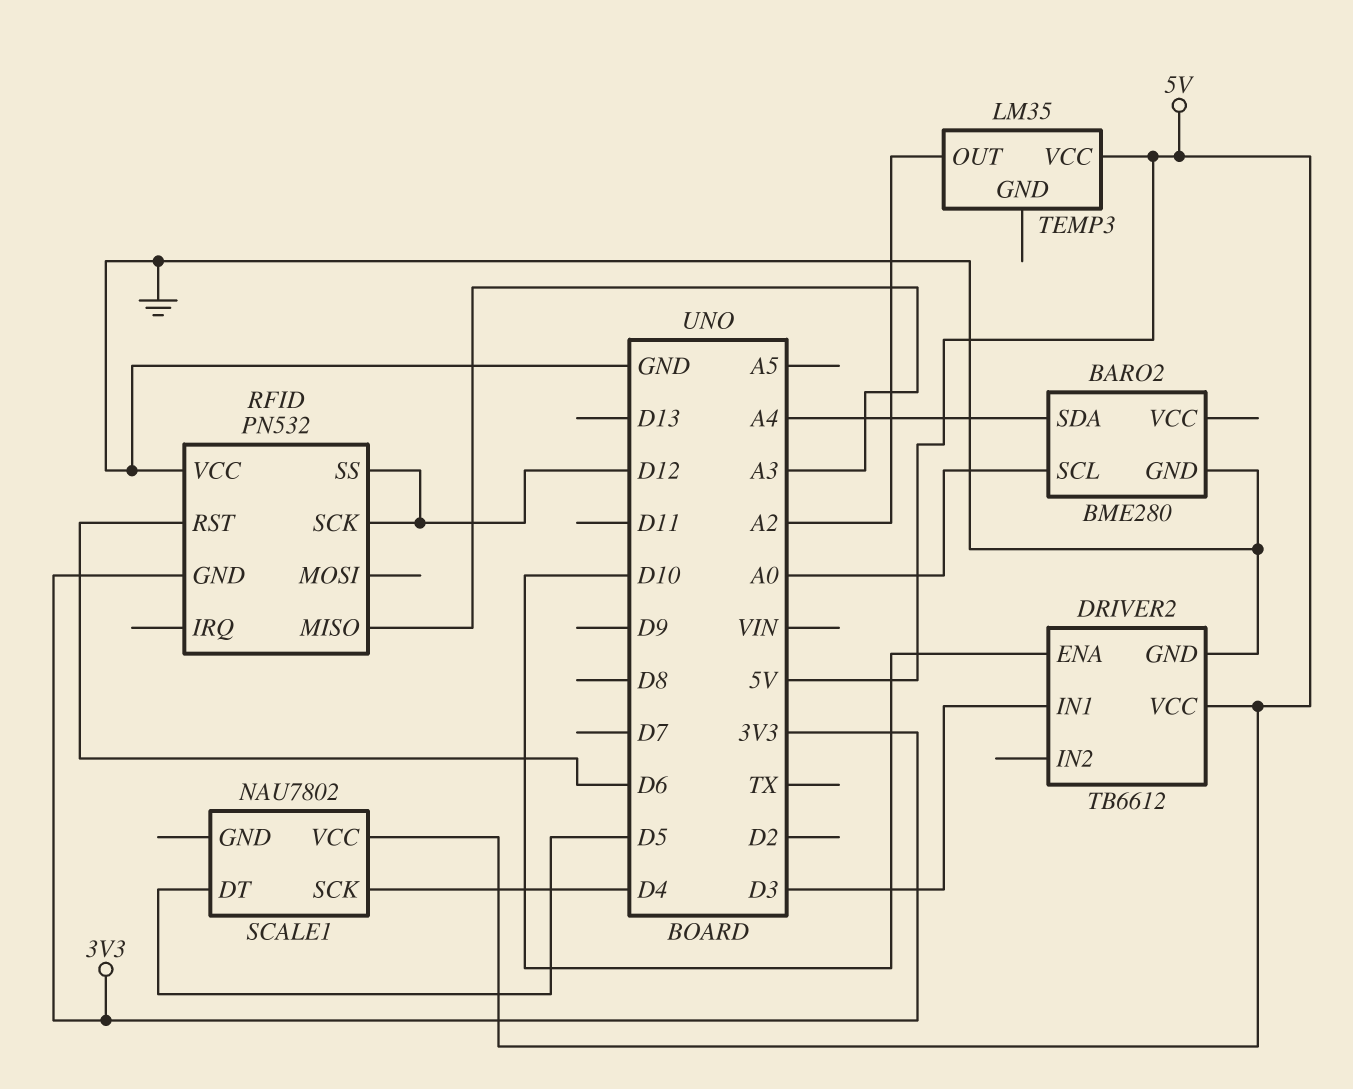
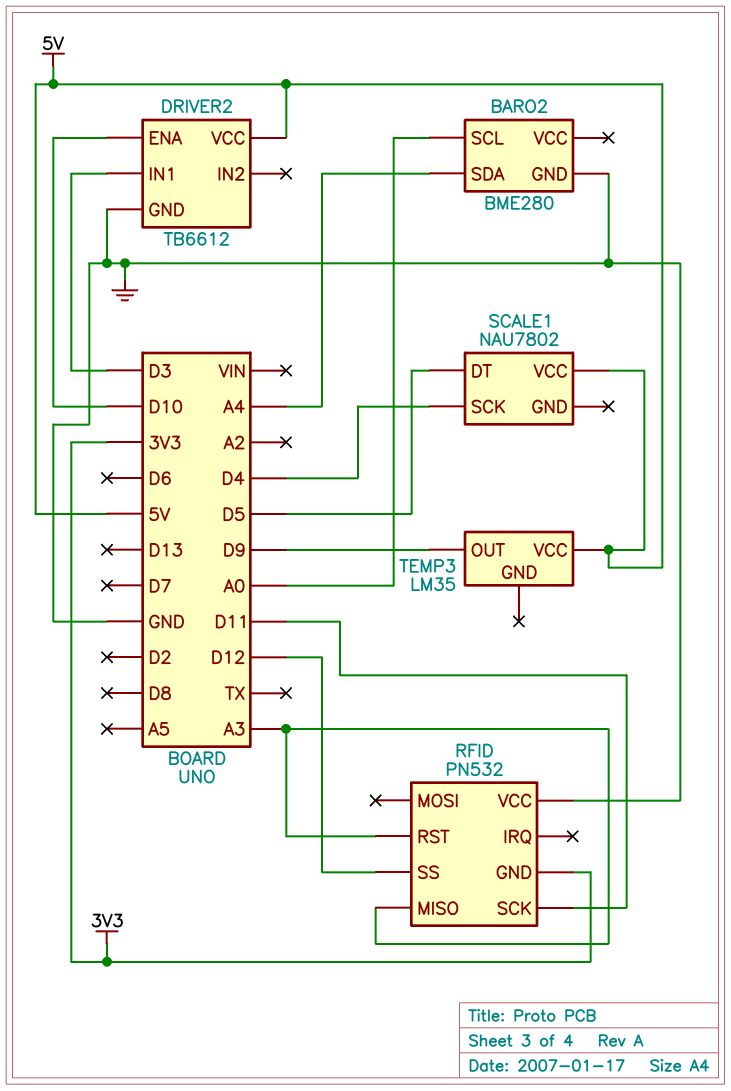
RFID pin RST: D6 -> A3
RFID pin SCK: D12 -> D11
TEMP3 pin OUT: A2 -> D9

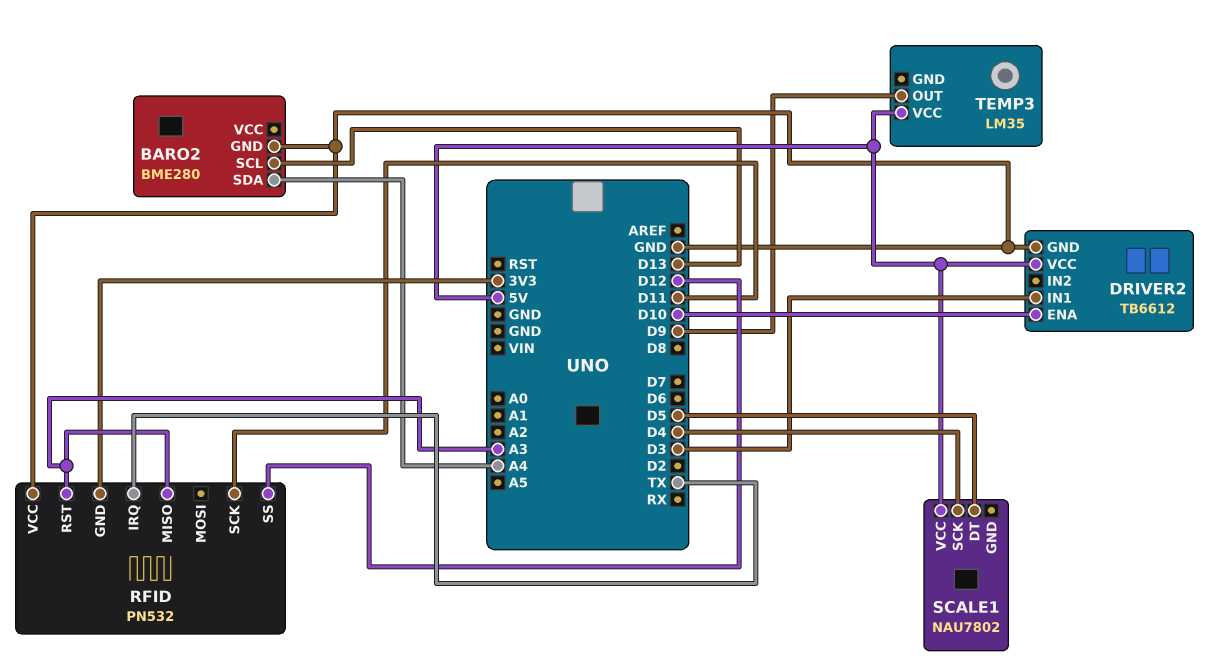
BARO2 pin SCL: A0 -> D13
RFID pin IRQ: none -> TX

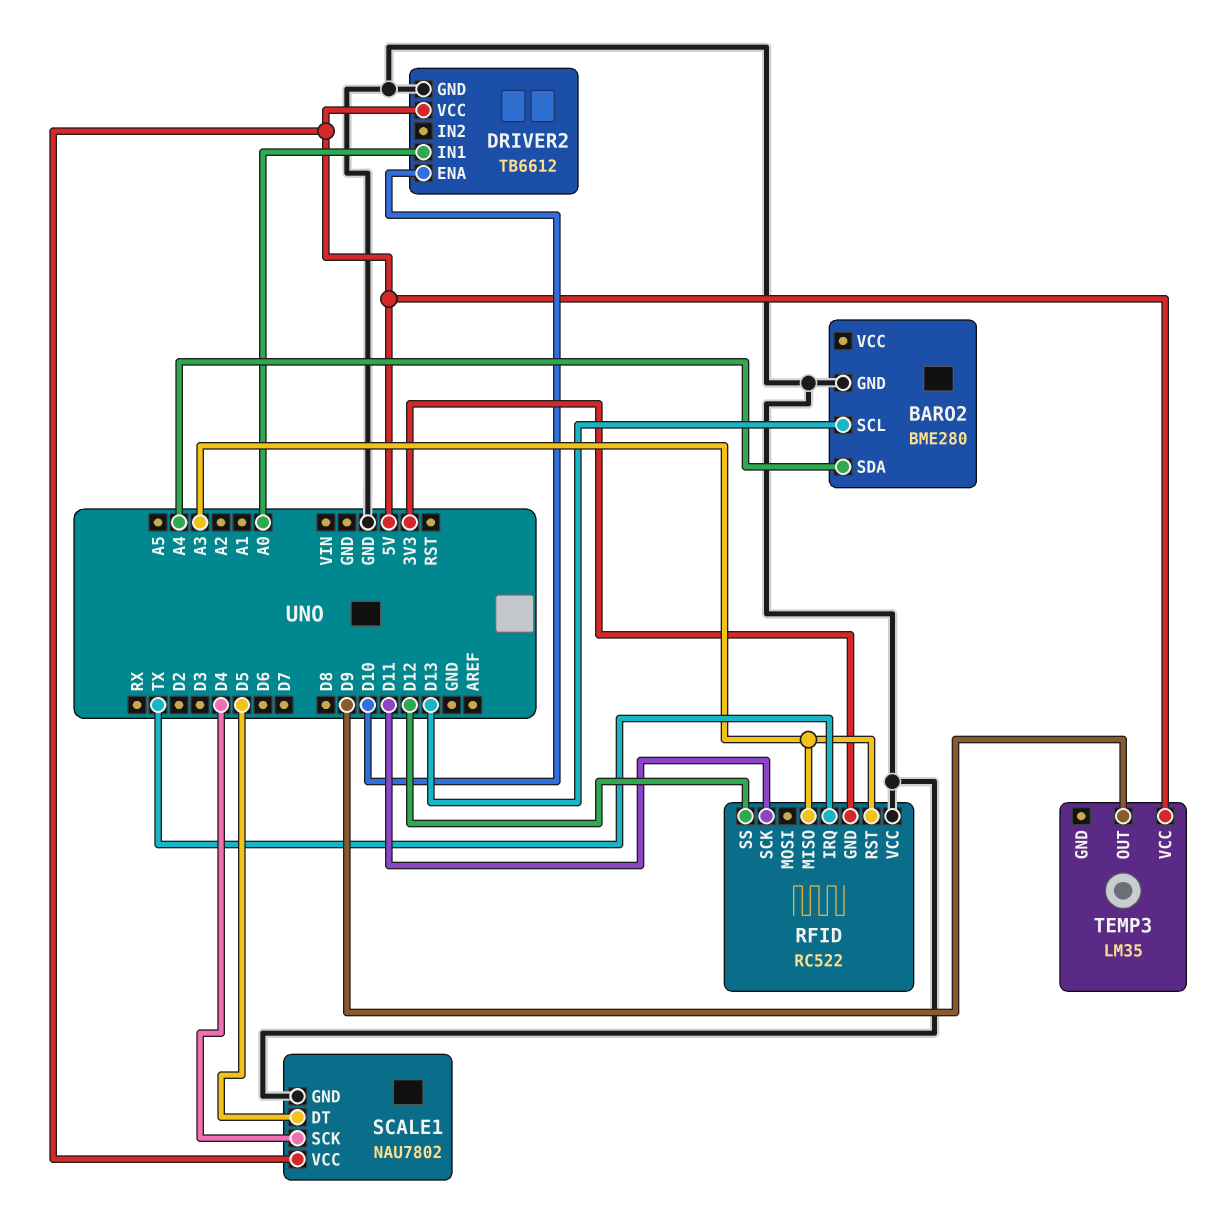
DRIVER2 pin IN1: D3 -> A0
RFID: PN532 -> RC522
SCALE1 pin GND: none -> GND

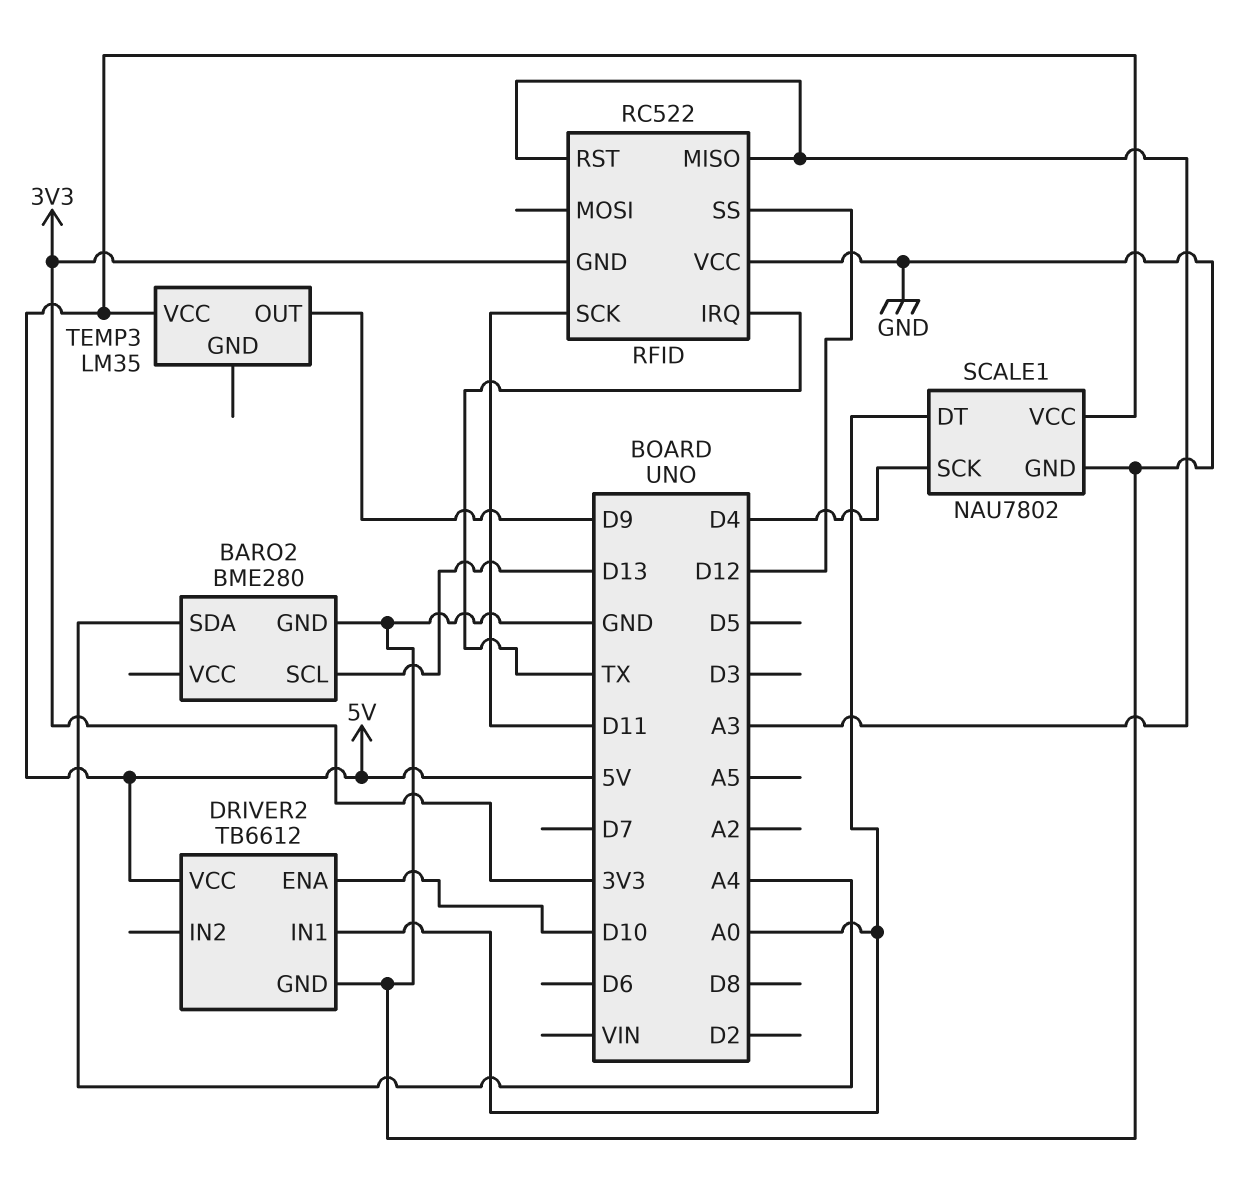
SCALE1 pin DT: D5 -> A0

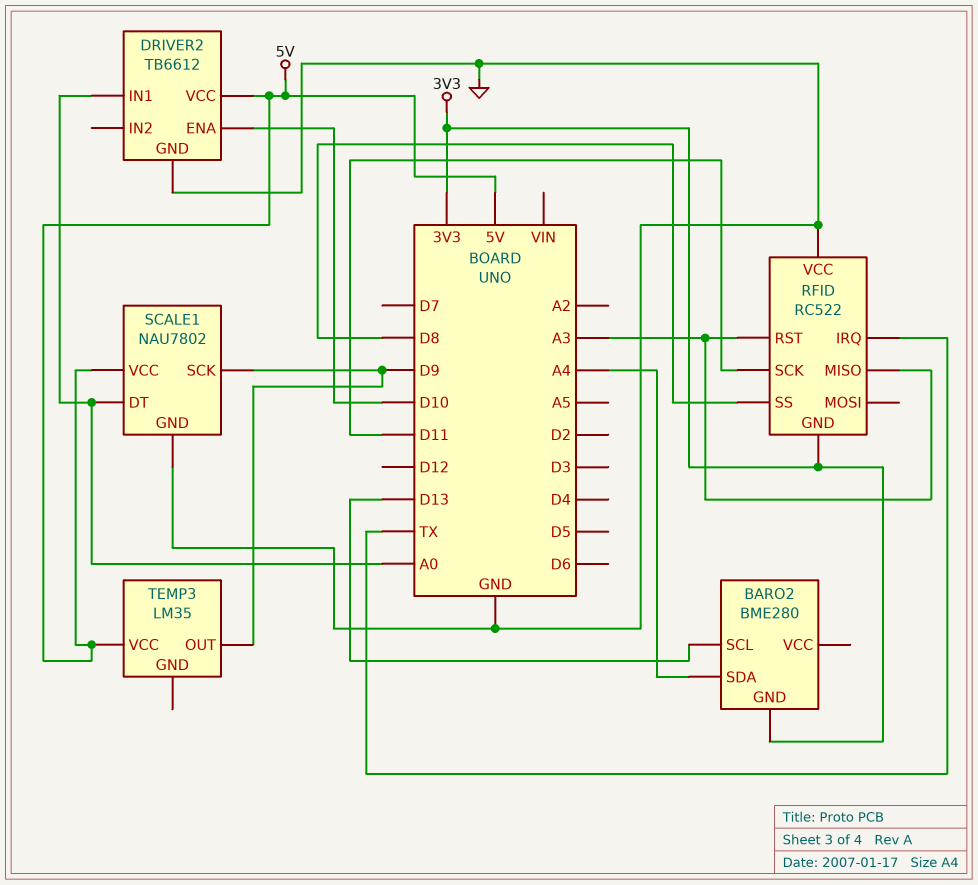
BARO2 pin GND: GND -> 3V3
RFID pin SS: D12 -> D8
SCALE1 pin SCK: D4 -> D9

